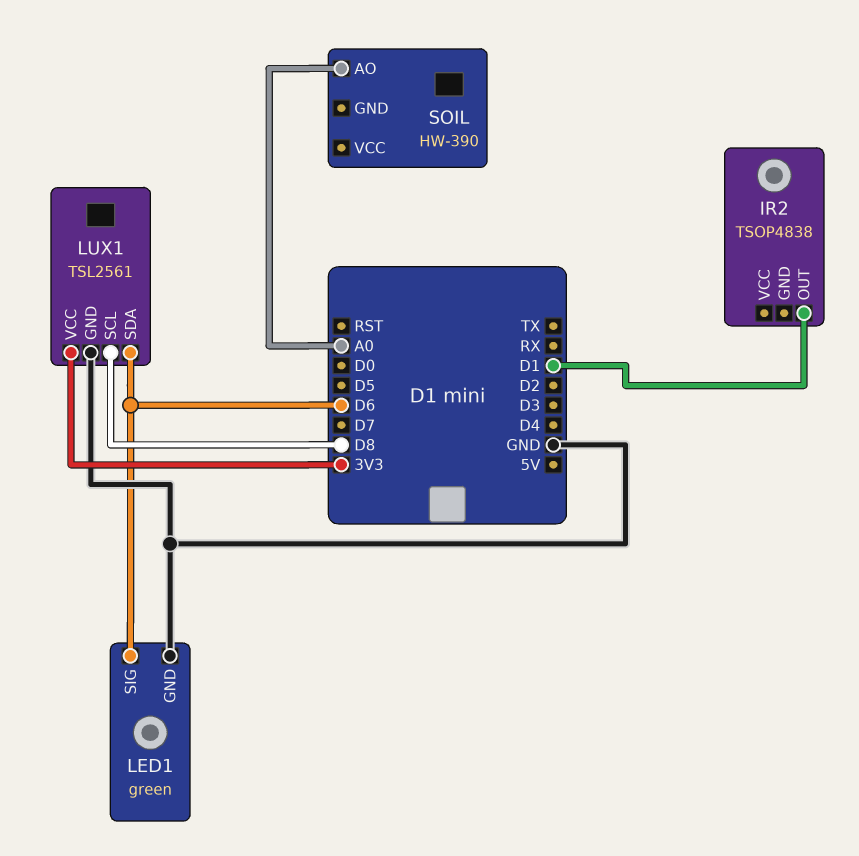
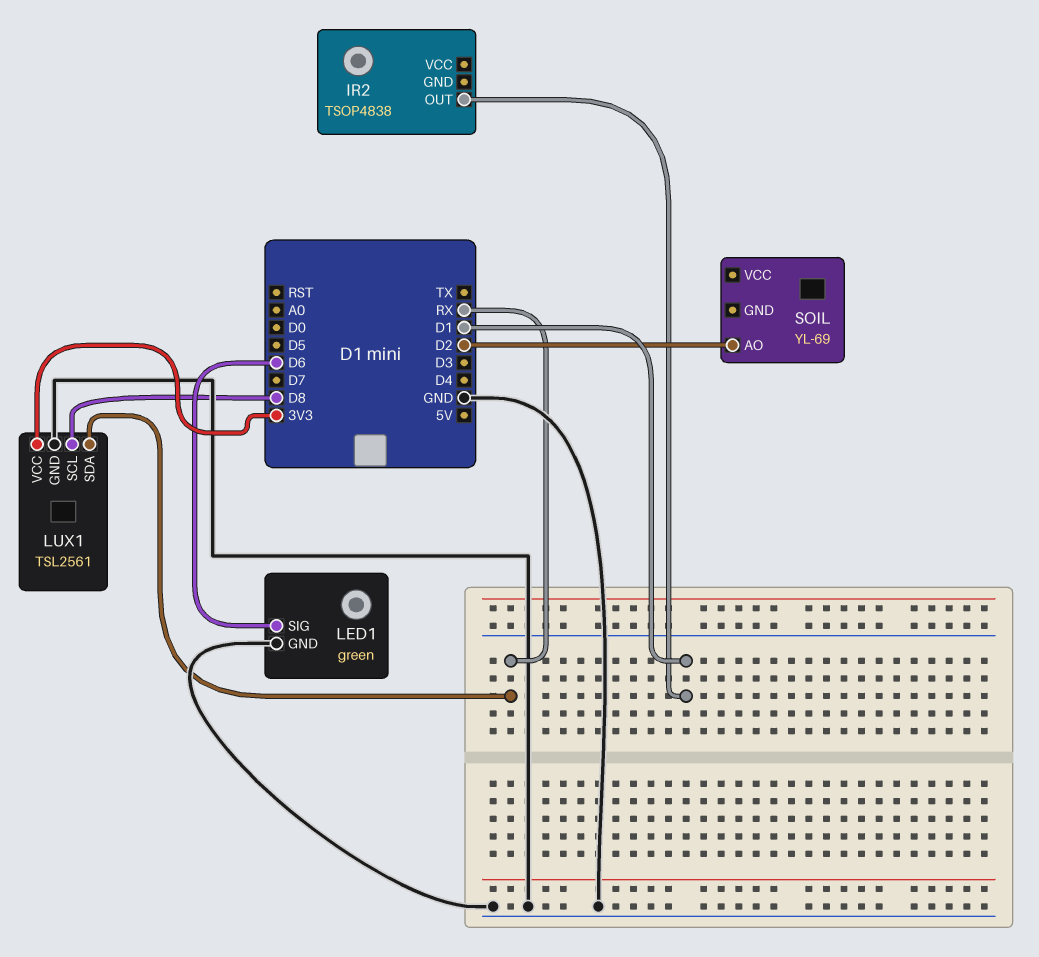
LUX1 pin SDA: D6 -> RX
SOIL: HW-390 -> YL-69
SOIL pin AO: A0 -> D2

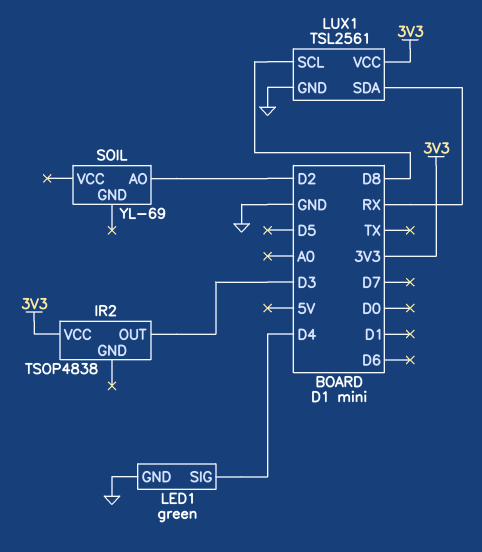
IR2 pin OUT: D1 -> D3
IR2 pin VCC: none -> 3V3
LED1 pin SIG: D6 -> D4

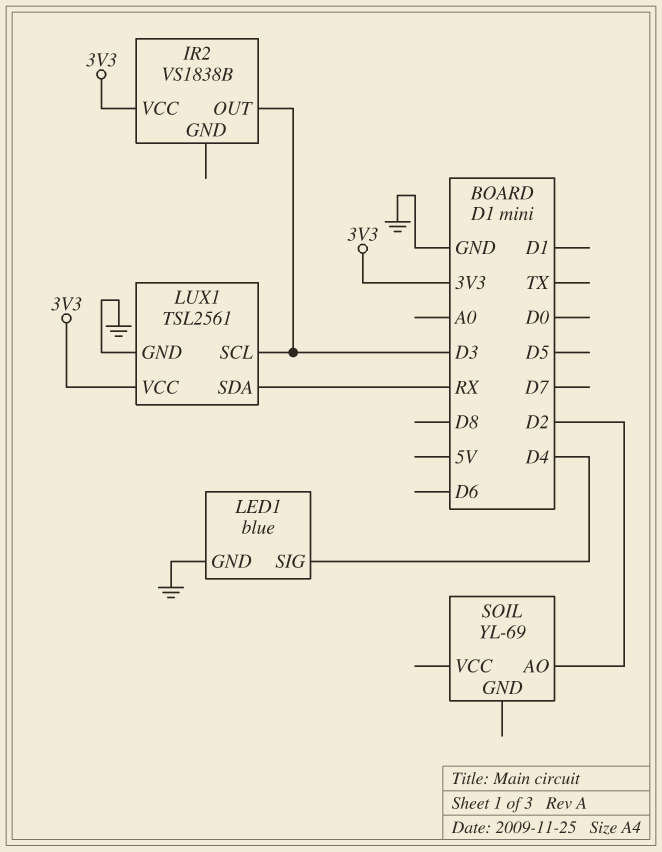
IR2: TSOP4838 -> VS1838B
LED1: green -> blue
LUX1 pin SCL: D8 -> D3

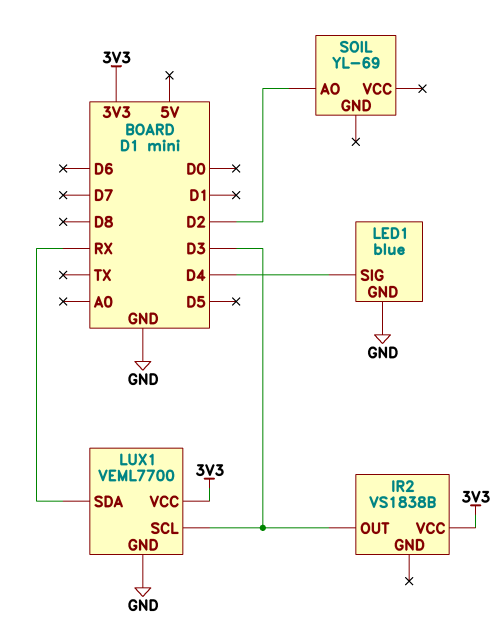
LUX1: TSL2561 -> VEML7700

